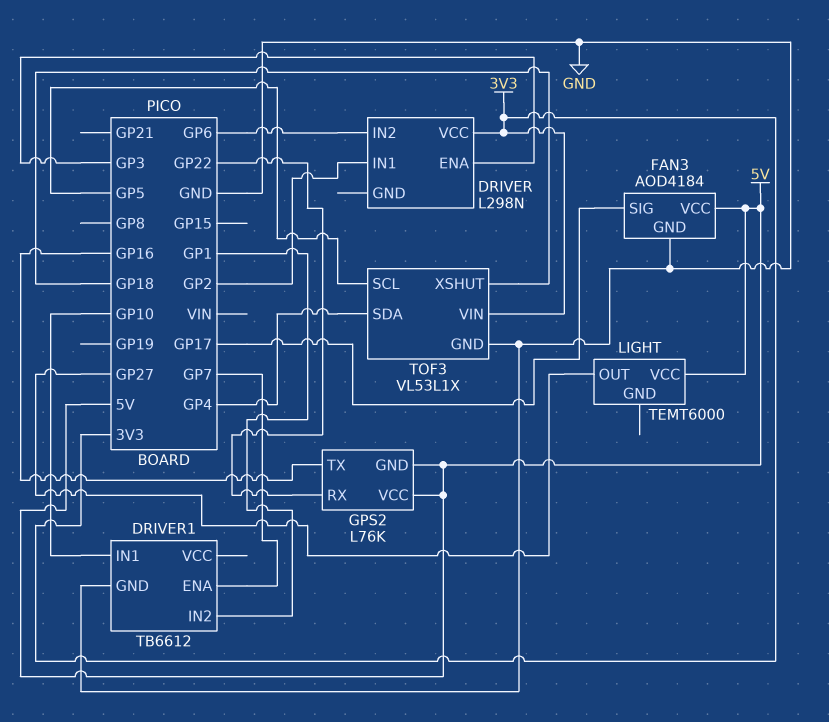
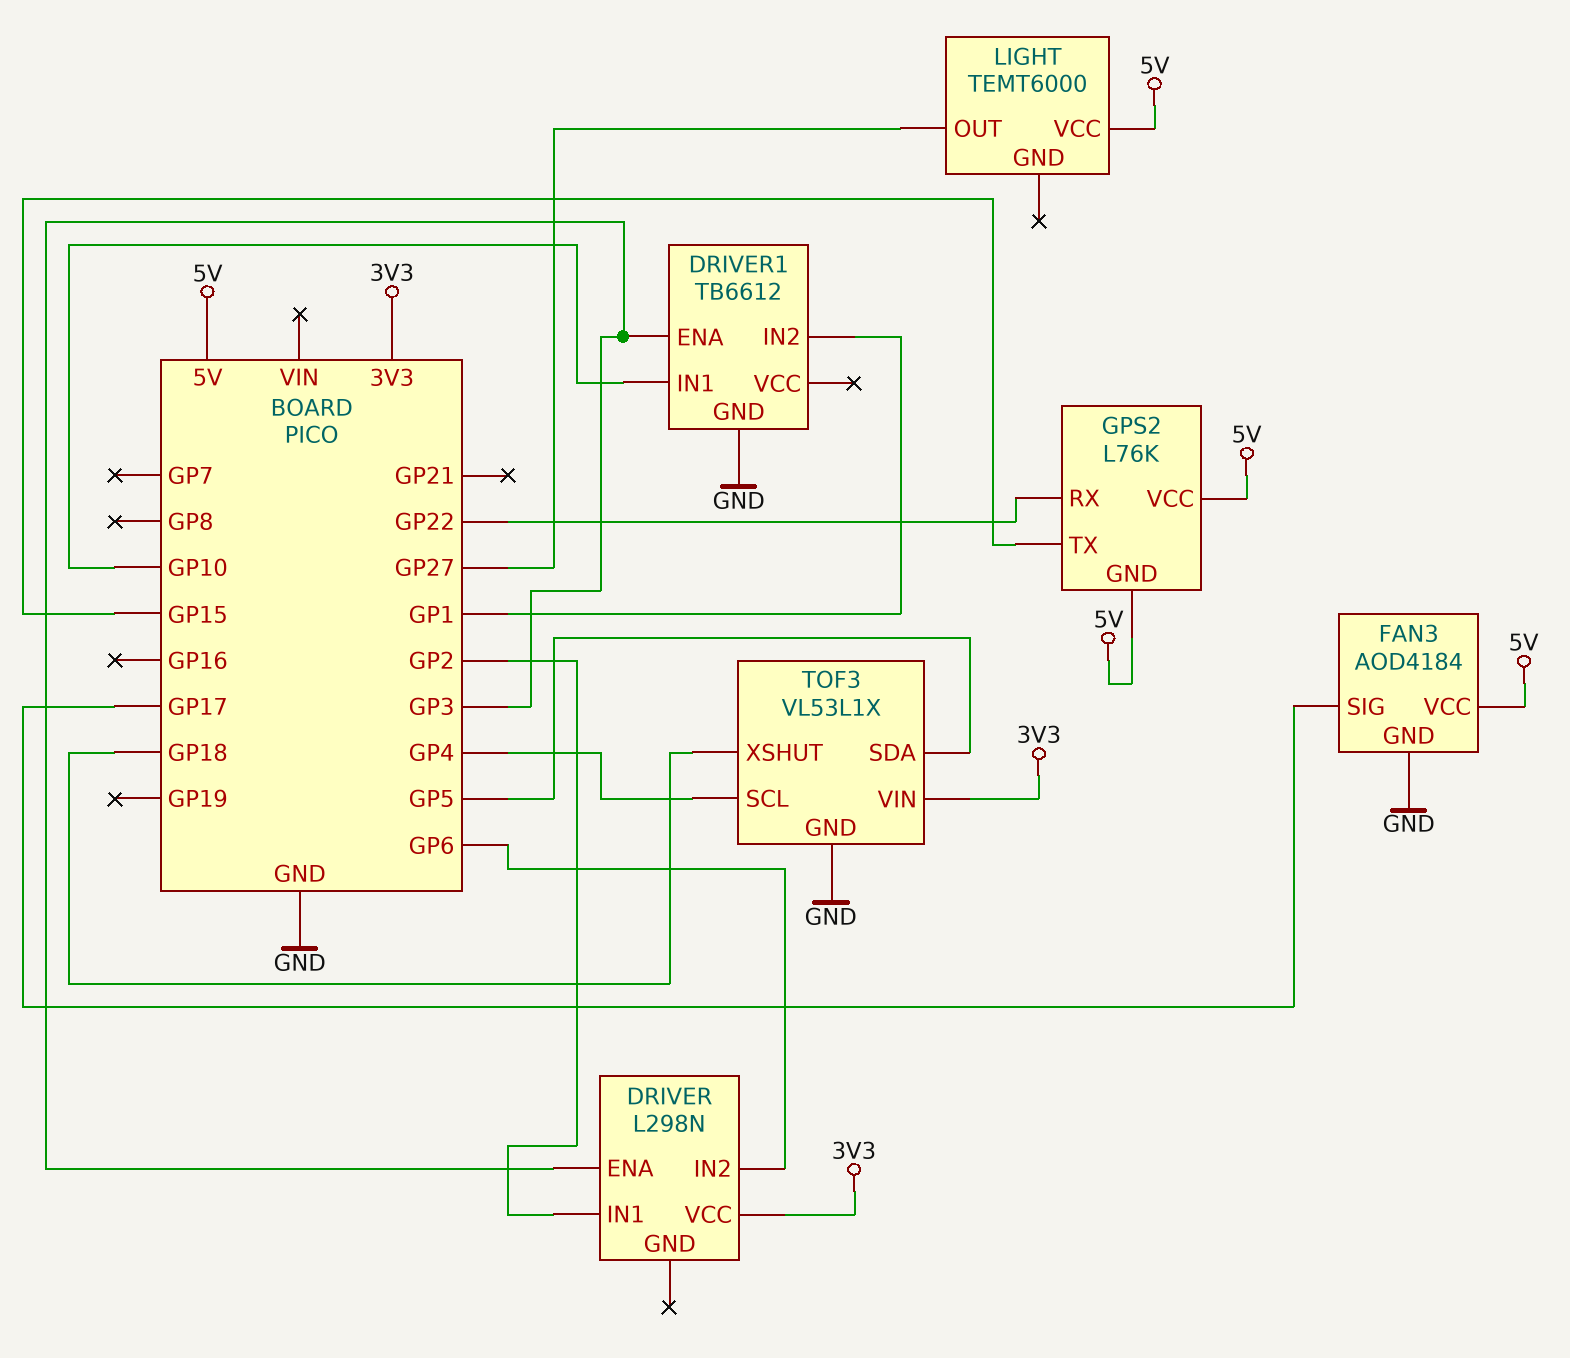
DRIVER1 pin ENA: GP7 -> GP3
GPS2 pin TX: GP16 -> GP15
TOF3 pin SCL: GP5 -> GP4
TOF3 pin SDA: GP4 -> GP5

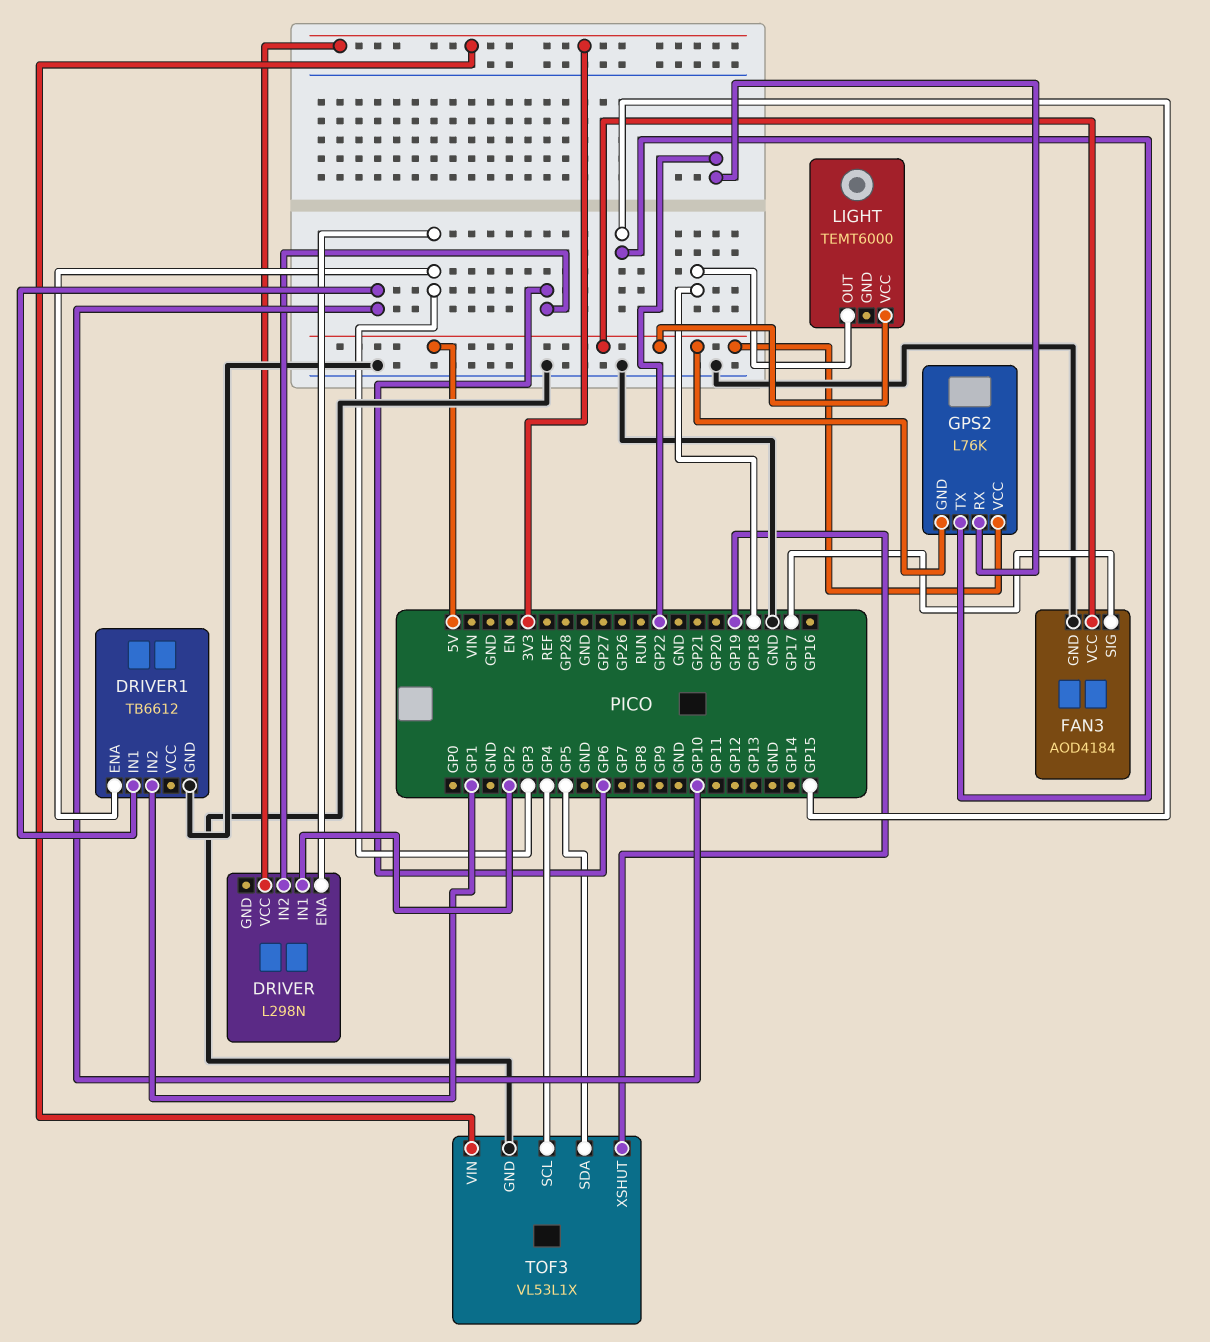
LIGHT pin OUT: GP27 -> GP18
TOF3 pin XSHUT: GP18 -> GP19

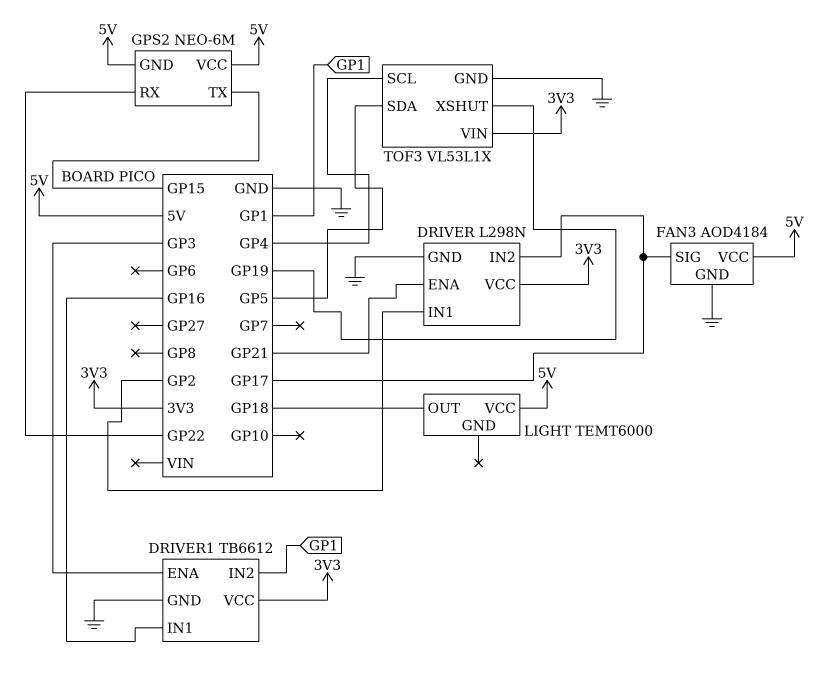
DRIVER pin ENA: GP3 -> GP21
DRIVER pin GND: none -> GND
DRIVER pin IN2: GP6 -> GP17
DRIVER1 pin IN1: GP10 -> GP16
DRIVER1 pin VCC: none -> 3V3
GPS2: L76K -> NEO-6M

